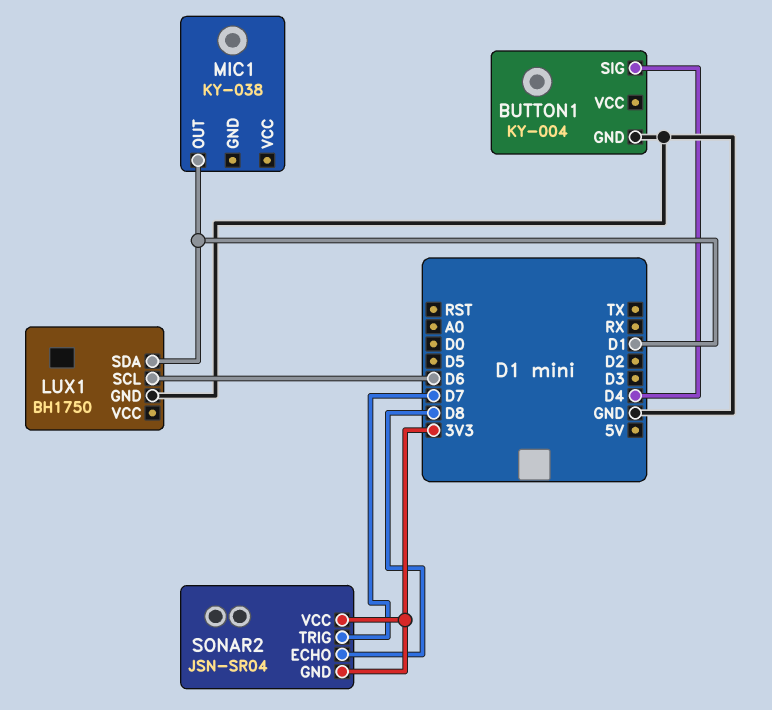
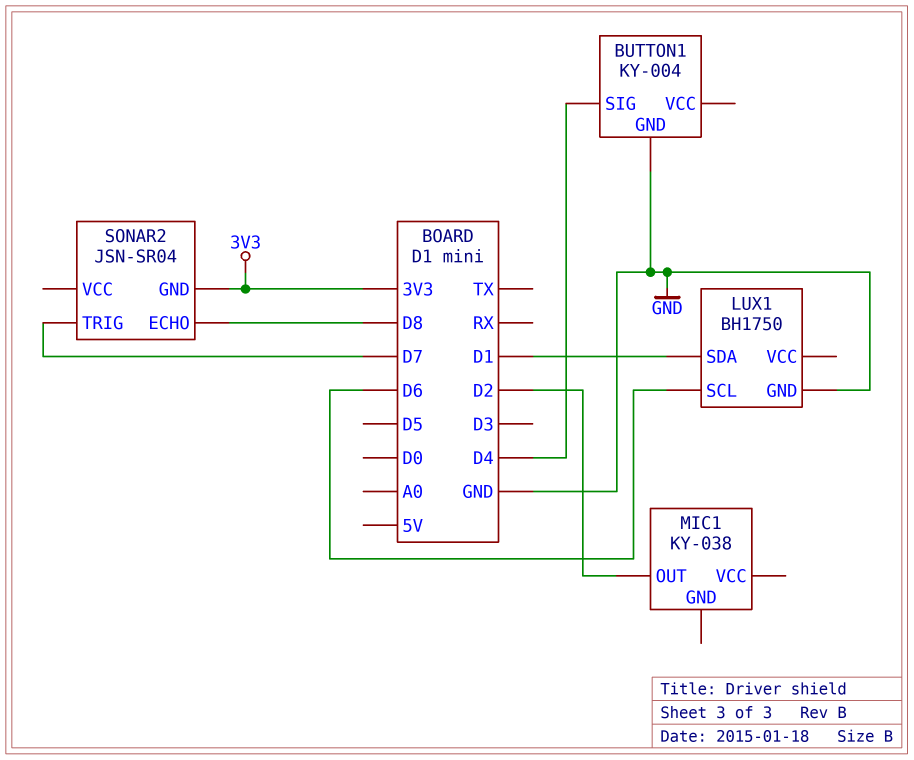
MIC1 pin OUT: D1 -> D2
SONAR2 pin VCC: 3V3 -> none

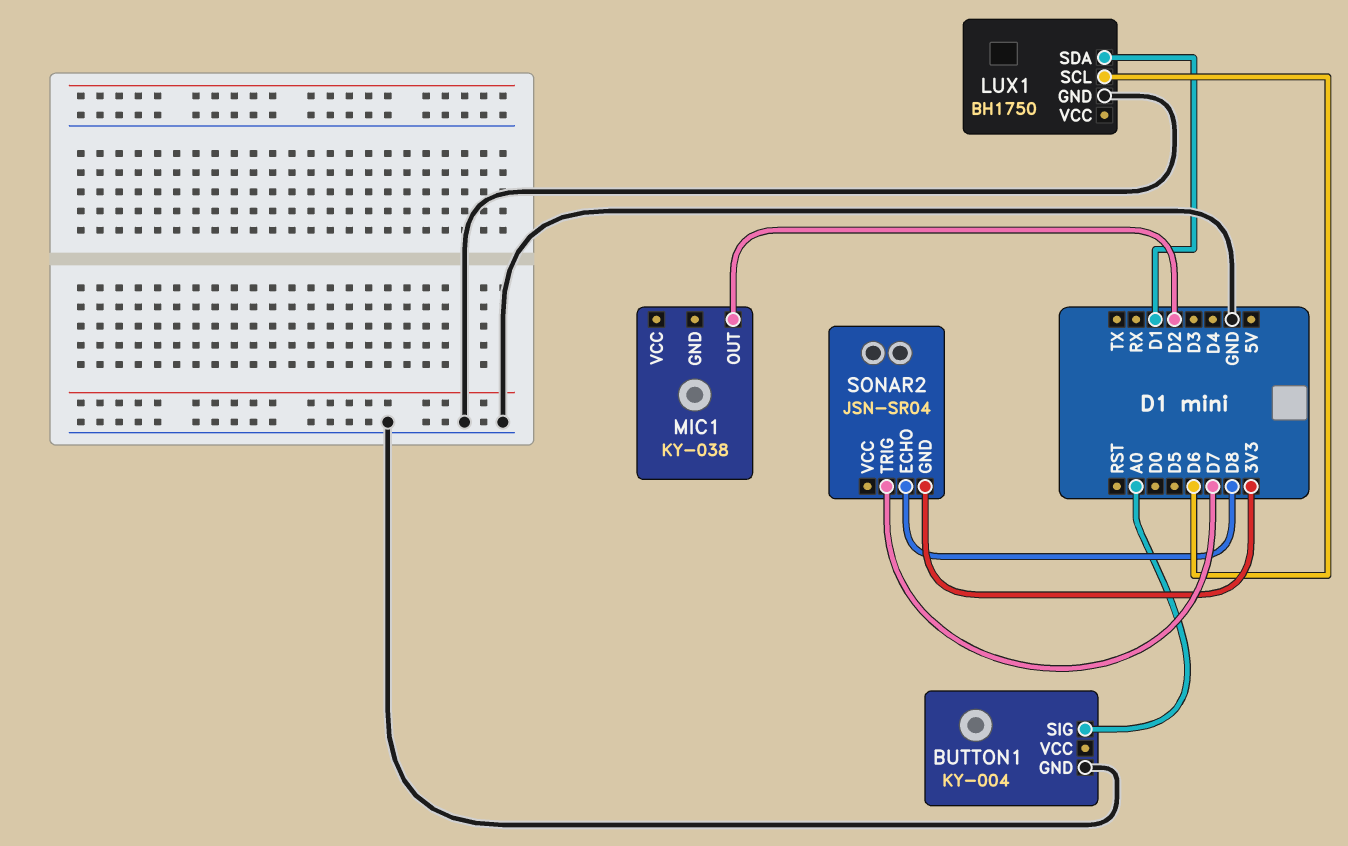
BUTTON1 pin SIG: D4 -> A0

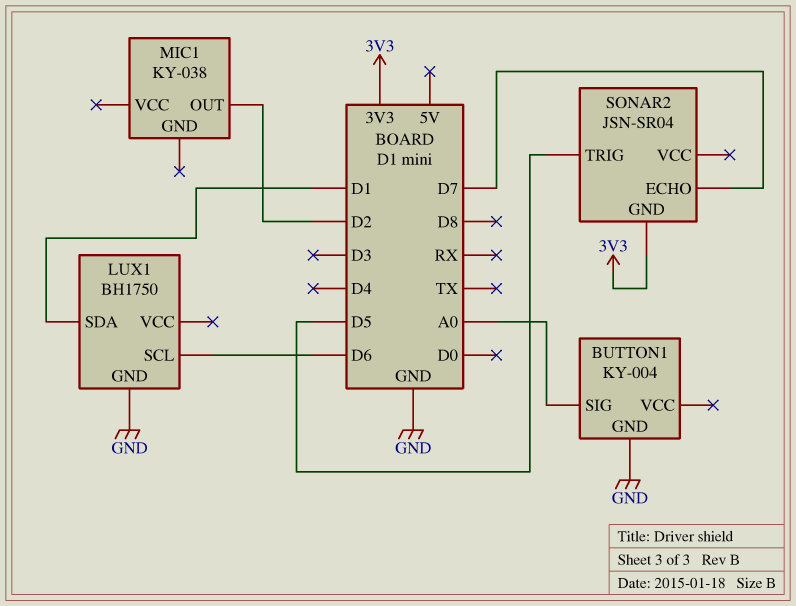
SONAR2 pin ECHO: D8 -> D7
SONAR2 pin TRIG: D7 -> D5

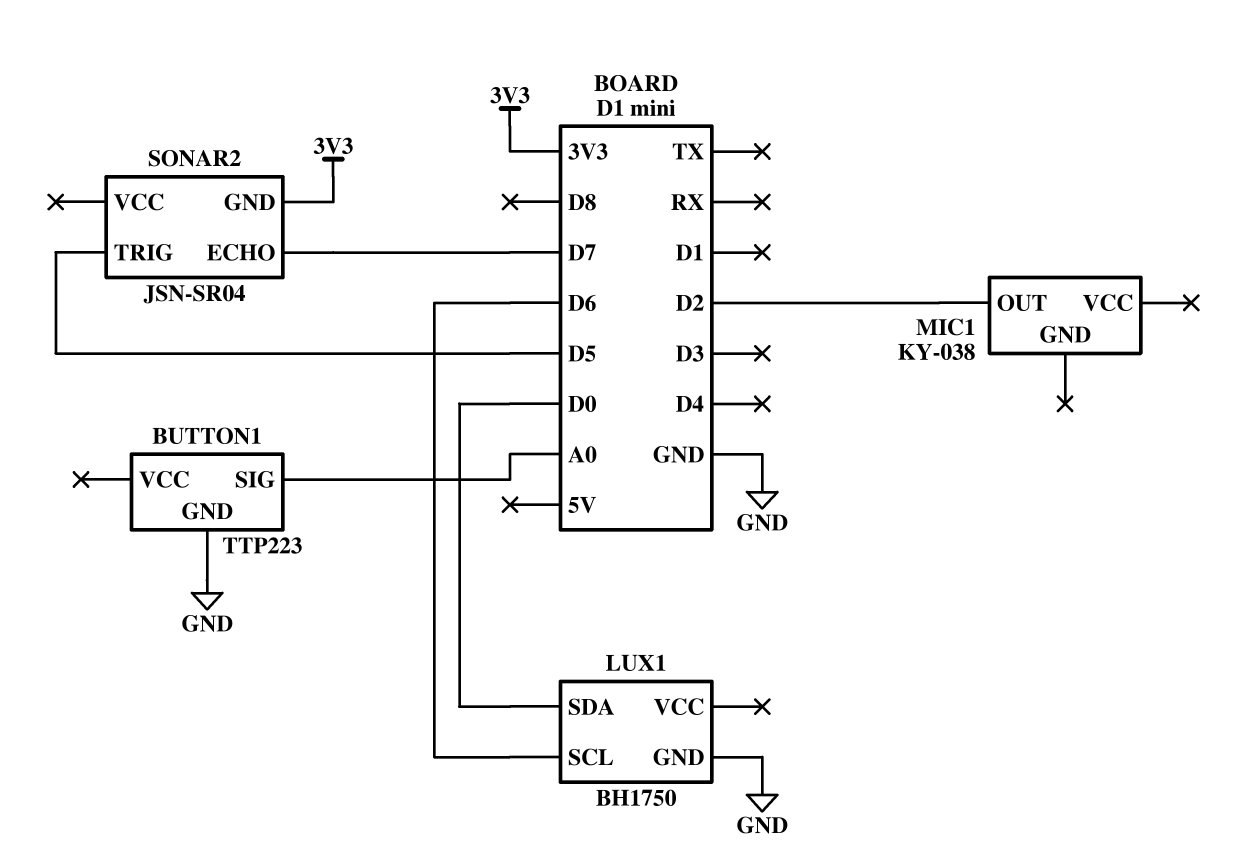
BUTTON1: KY-004 -> TTP223
LUX1 pin SDA: D1 -> D0

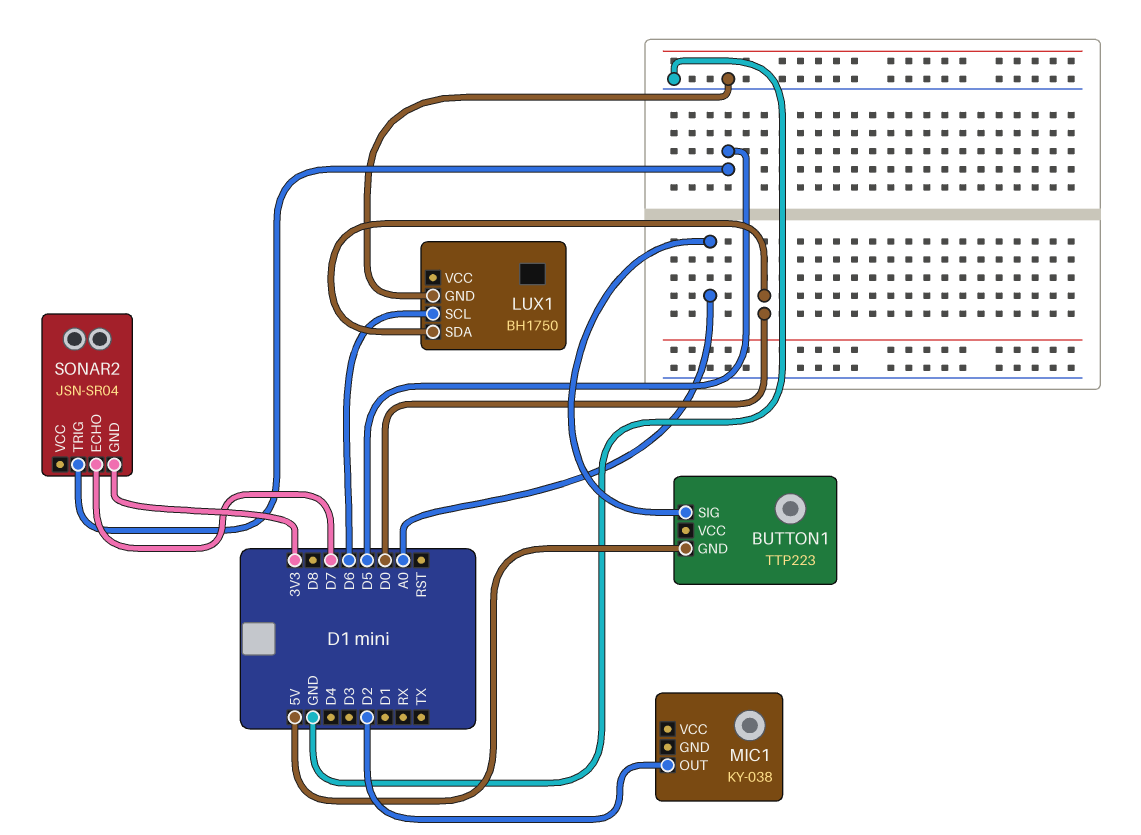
BUTTON1 pin GND: GND -> 5V

